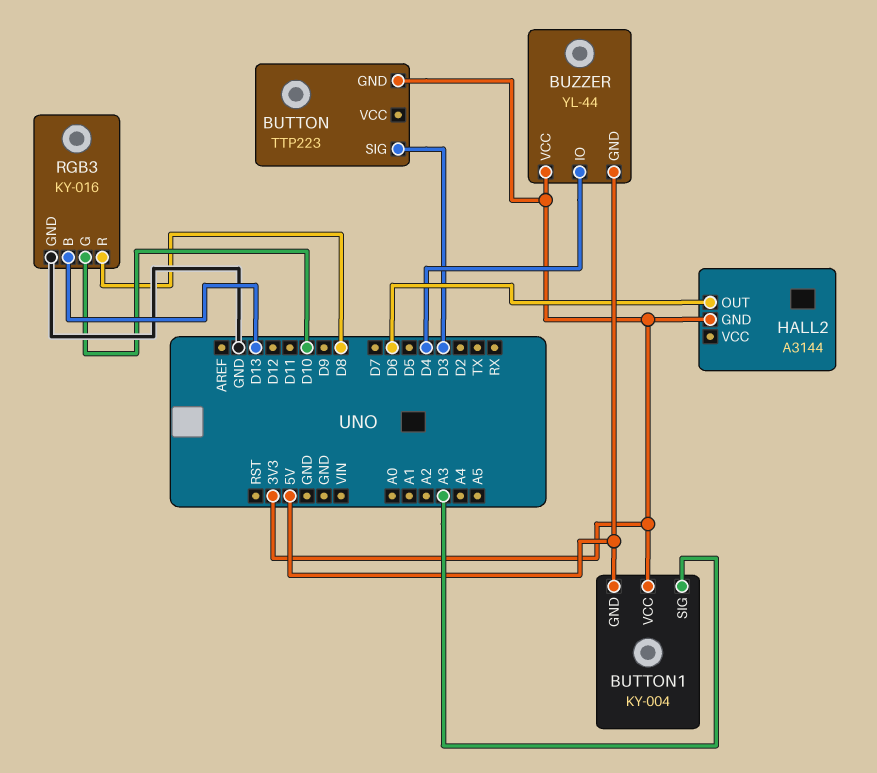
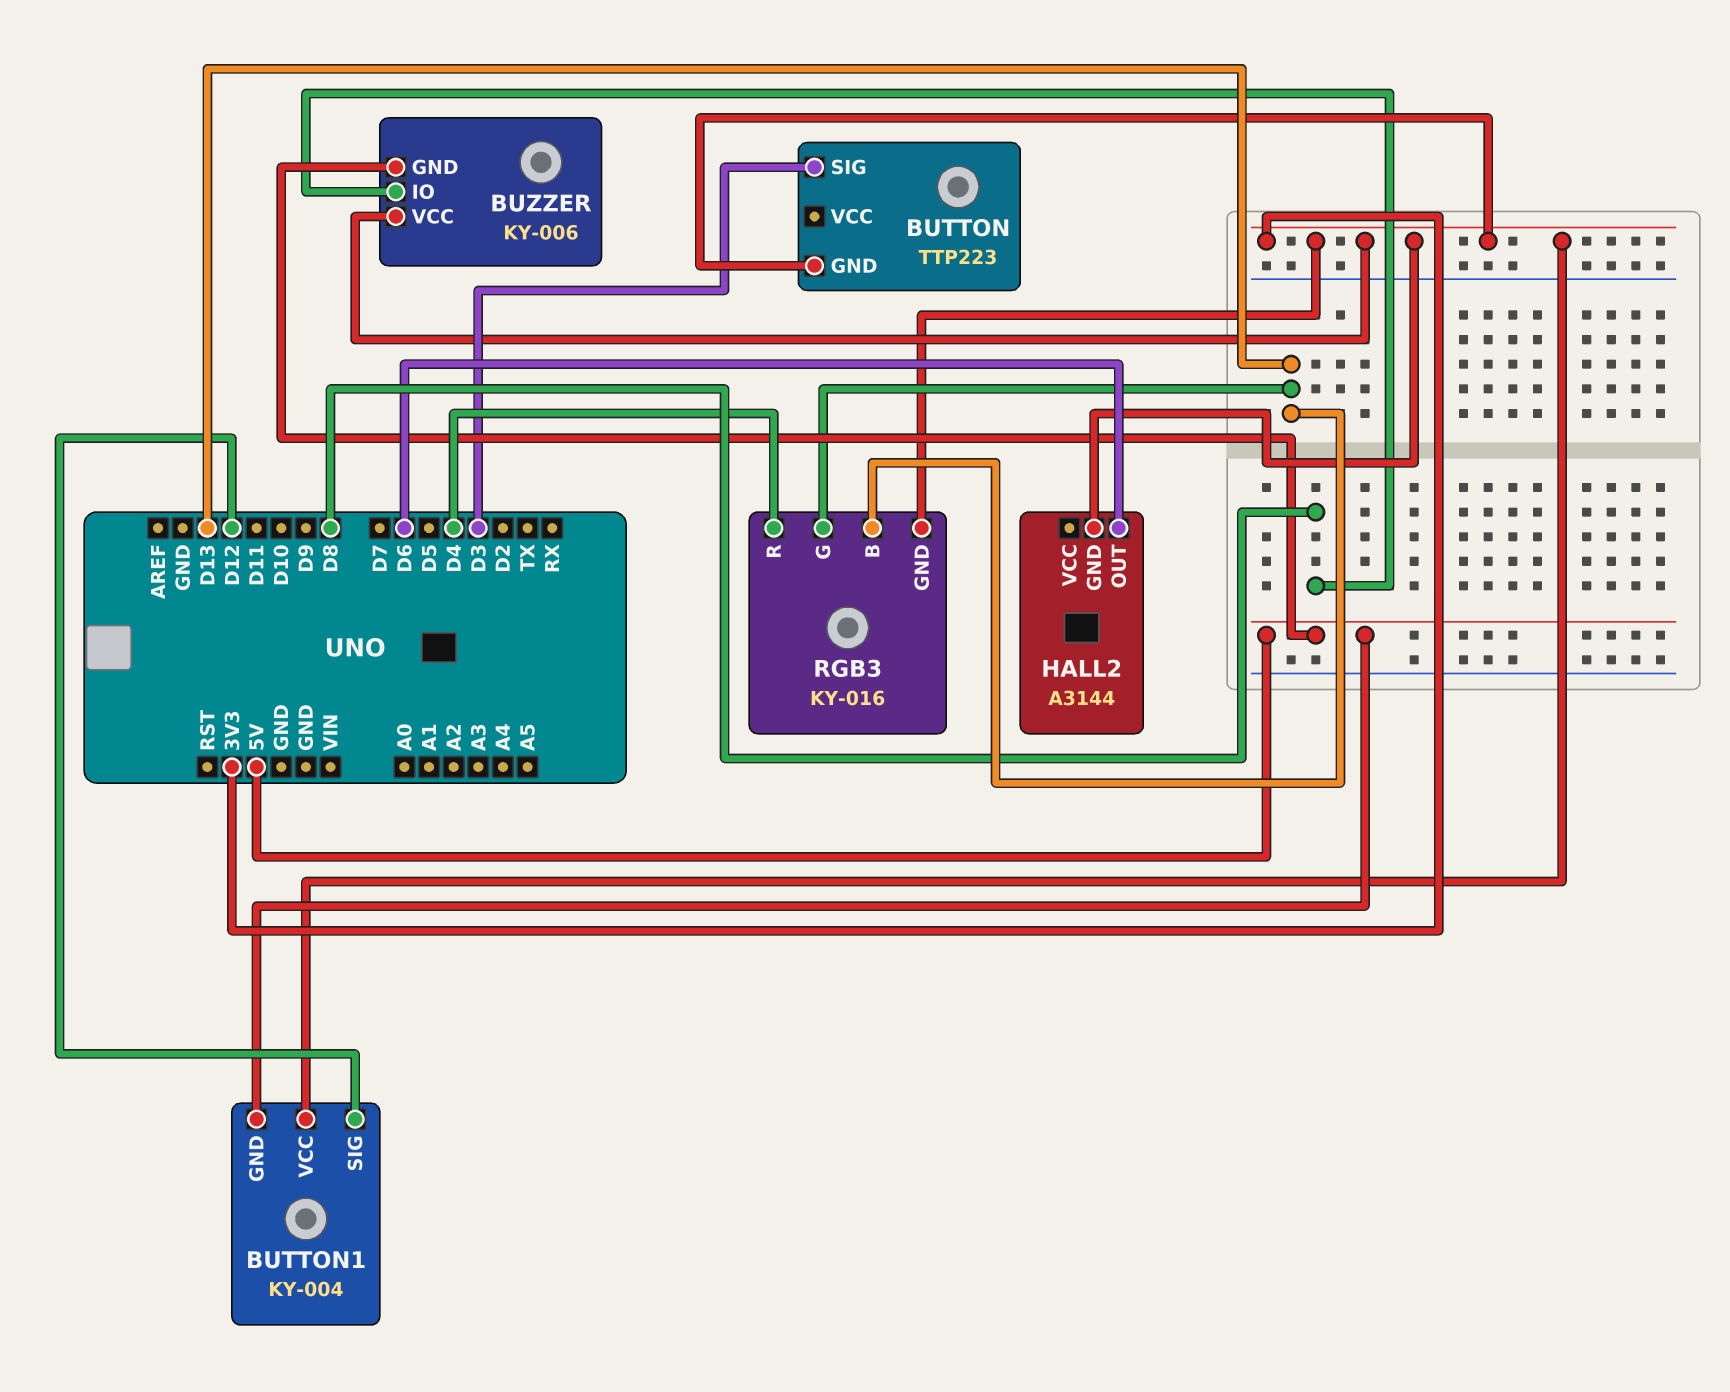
BUTTON1 pin SIG: A3 -> D12
BUZZER: YL-44 -> KY-006
BUZZER pin IO: D4 -> D8
RGB3 pin G: D10 -> D13
RGB3 pin GND: GND -> 3V3
RGB3 pin R: D8 -> D4

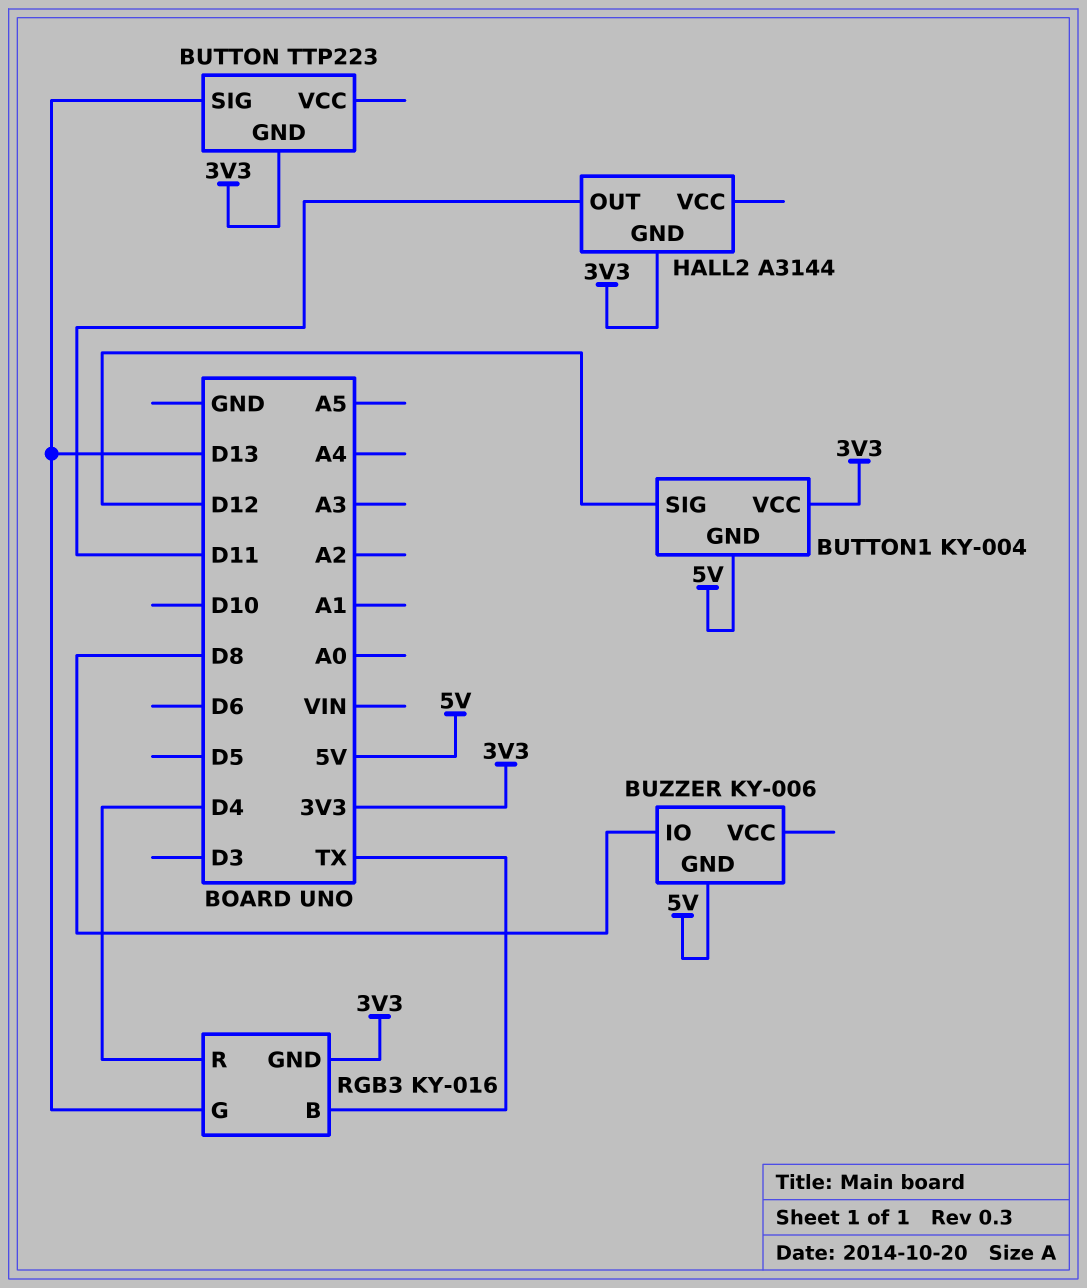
BUTTON pin SIG: D3 -> D13
BUZZER pin VCC: 3V3 -> none
HALL2 pin OUT: D6 -> D11
RGB3 pin B: D13 -> TX

